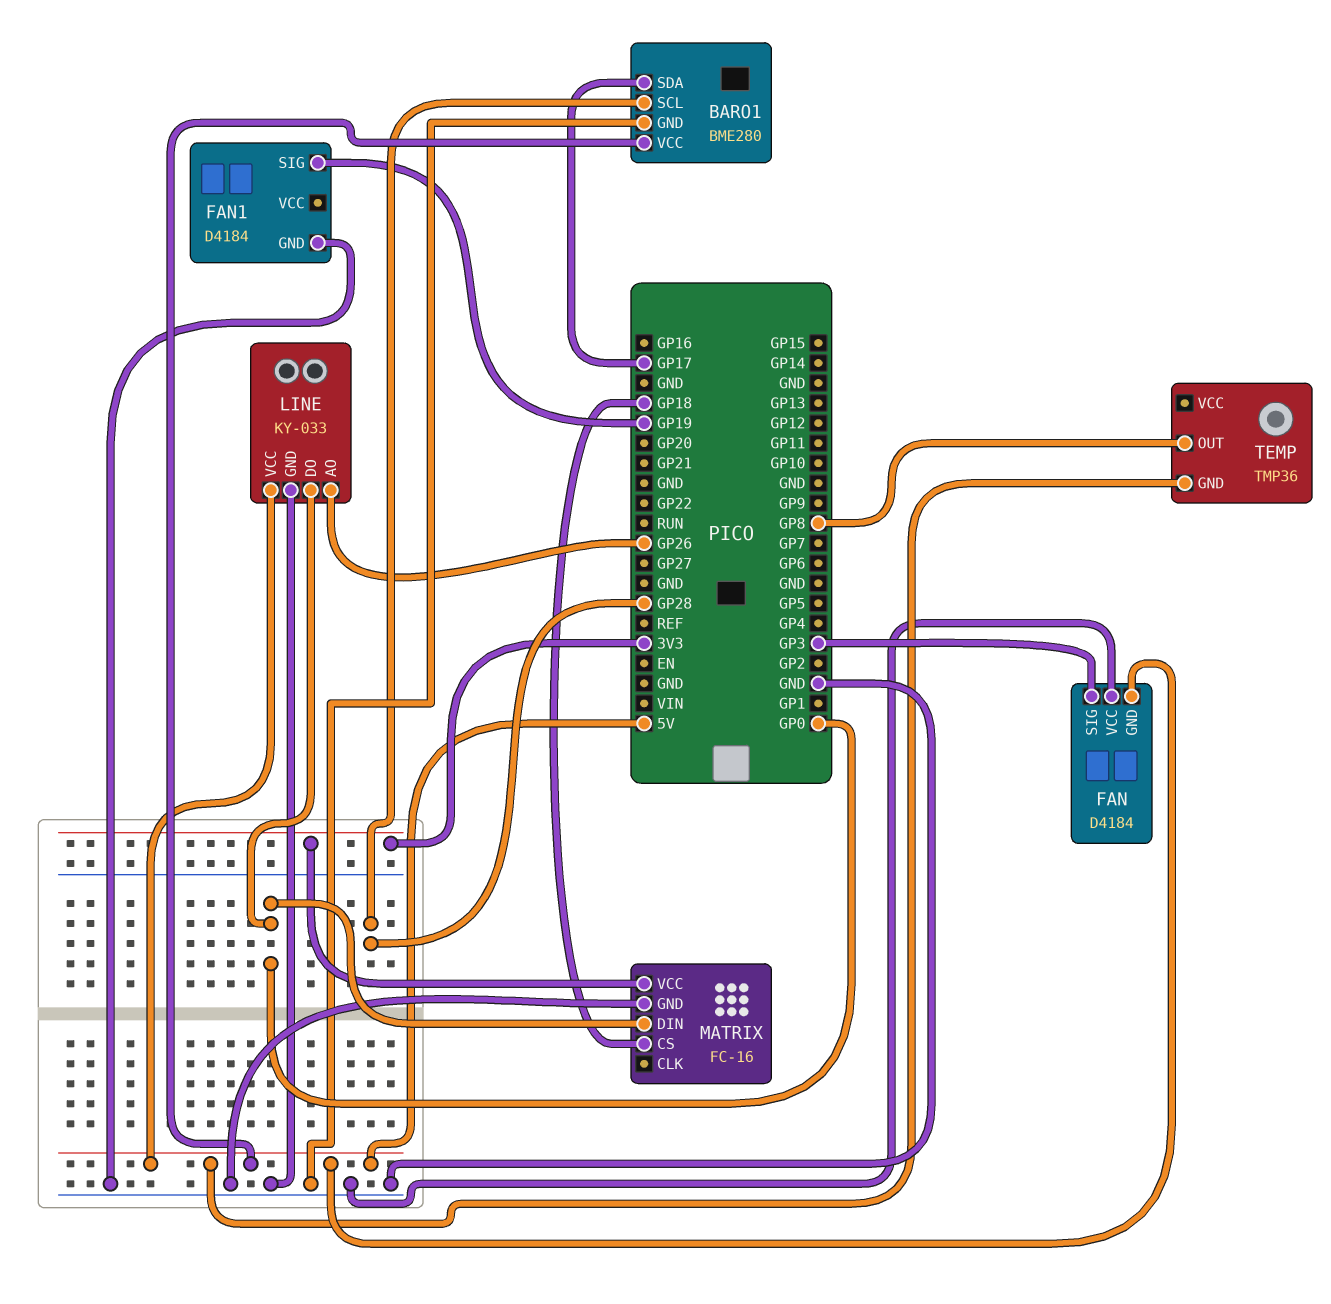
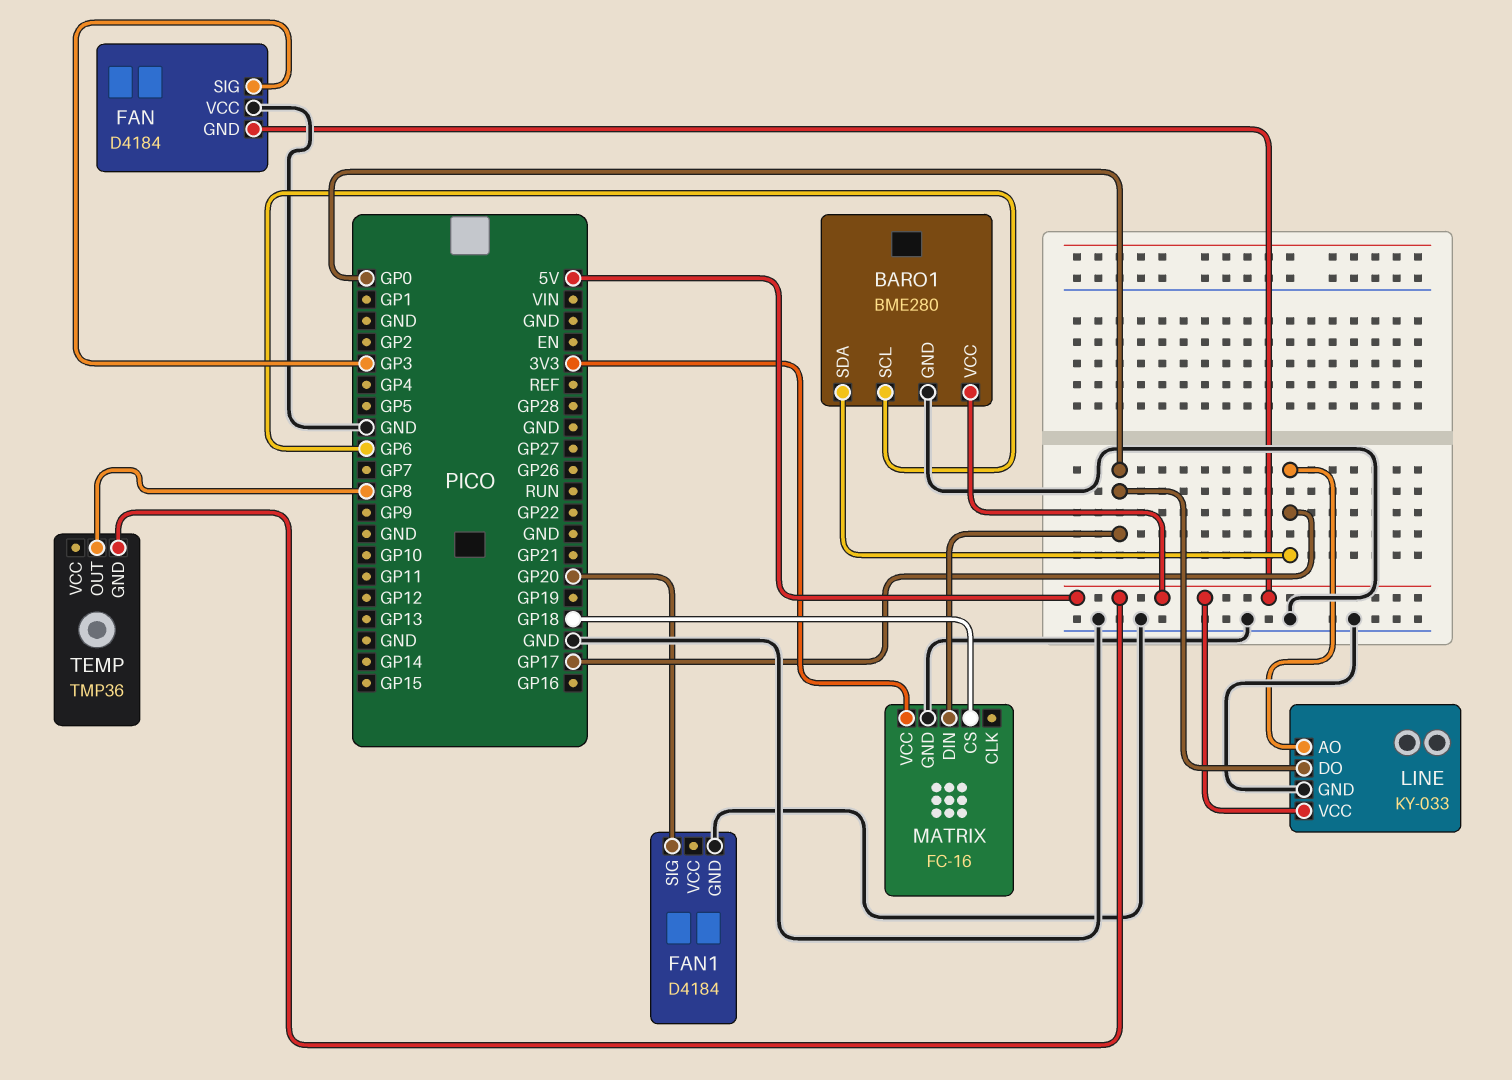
BARO1 pin SCL: GP28 -> GP6
FAN1 pin SIG: GP19 -> GP20
LINE pin AO: GP26 -> GP17

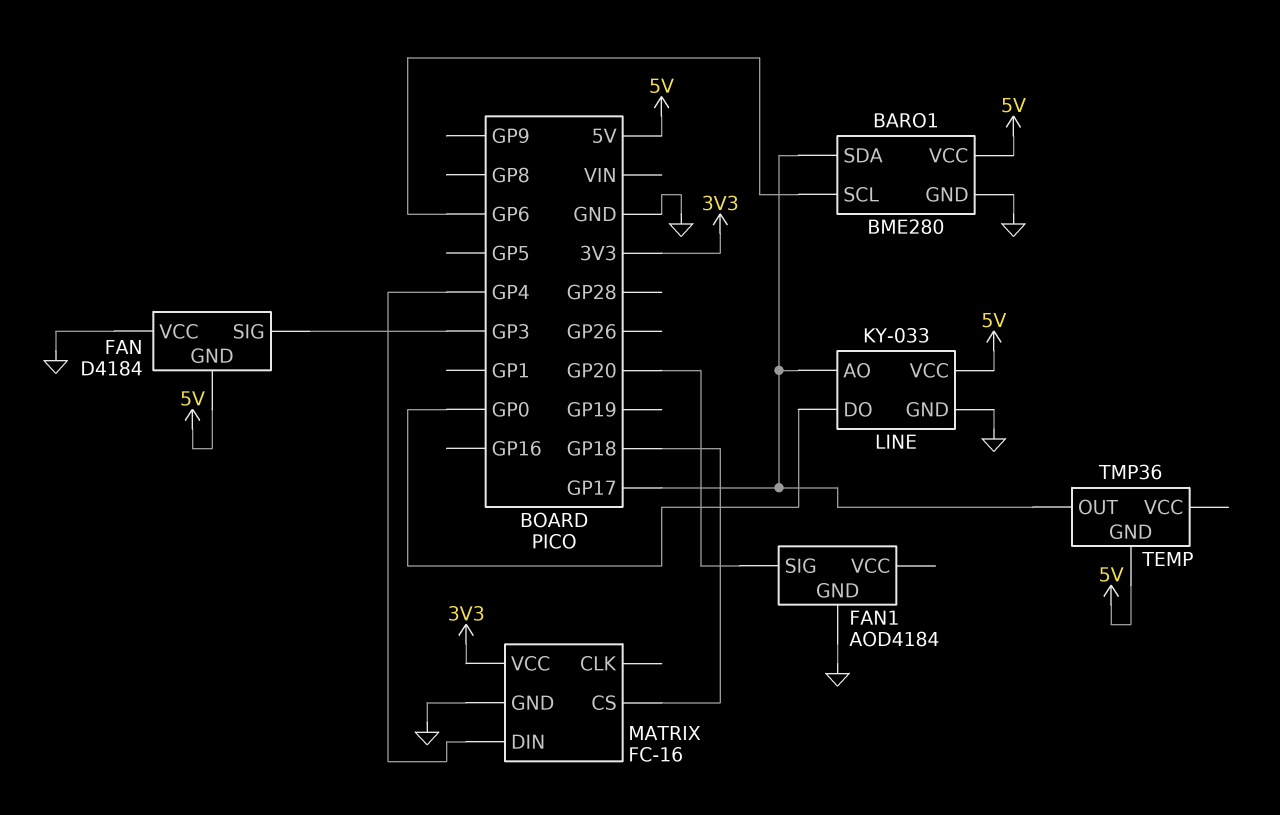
FAN1: D4184 -> AOD4184
MATRIX pin DIN: GP0 -> GP4
TEMP pin OUT: GP8 -> GP17

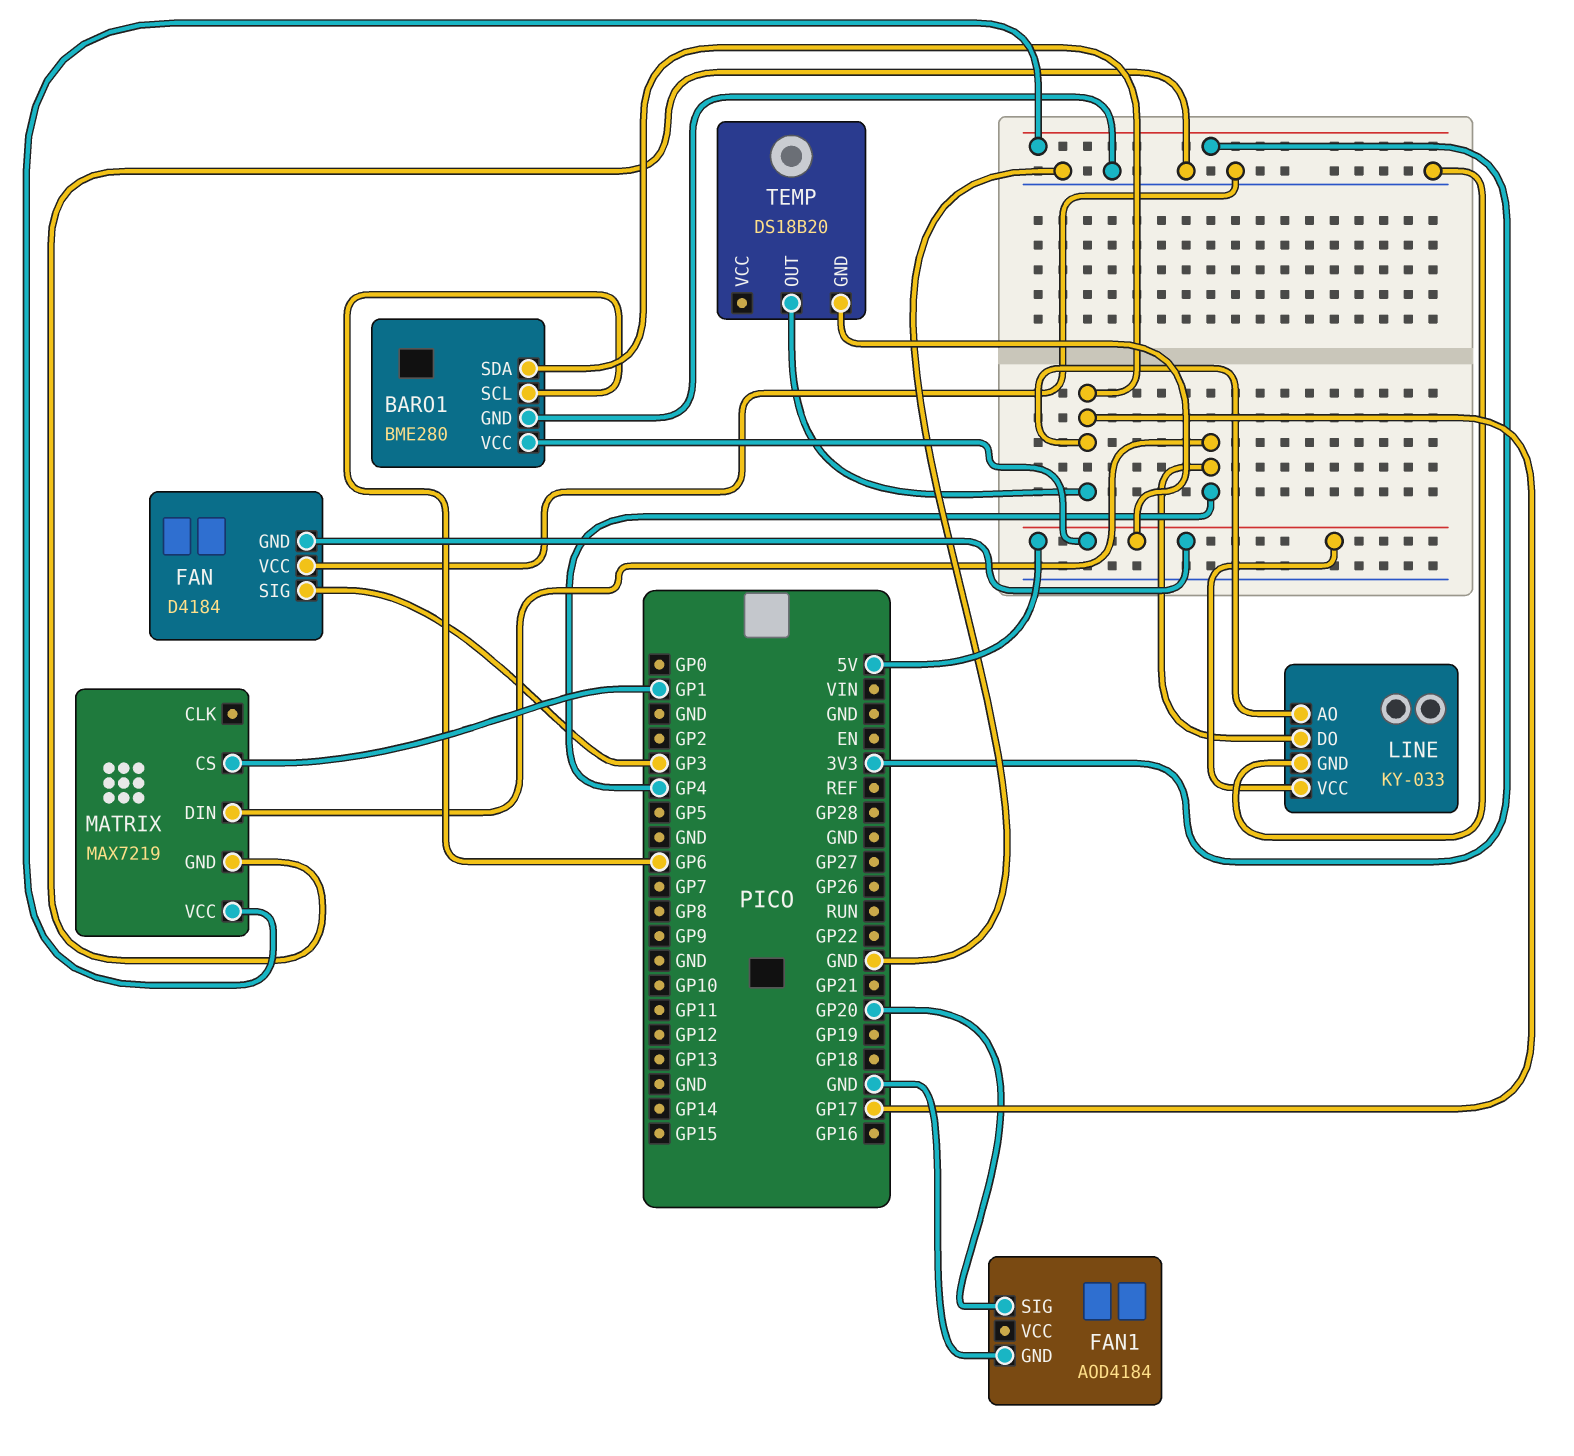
LINE pin DO: GP0 -> GP4
MATRIX: FC-16 -> MAX7219
MATRIX pin CS: GP18 -> GP1
TEMP: TMP36 -> DS18B20

